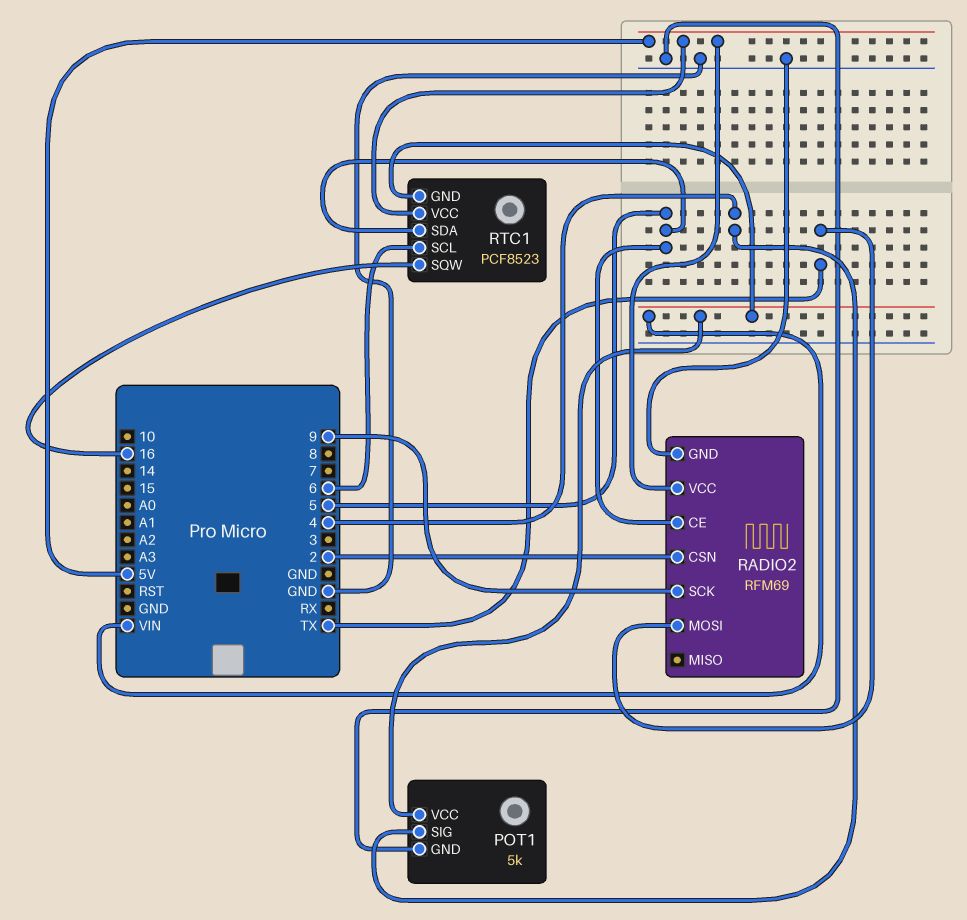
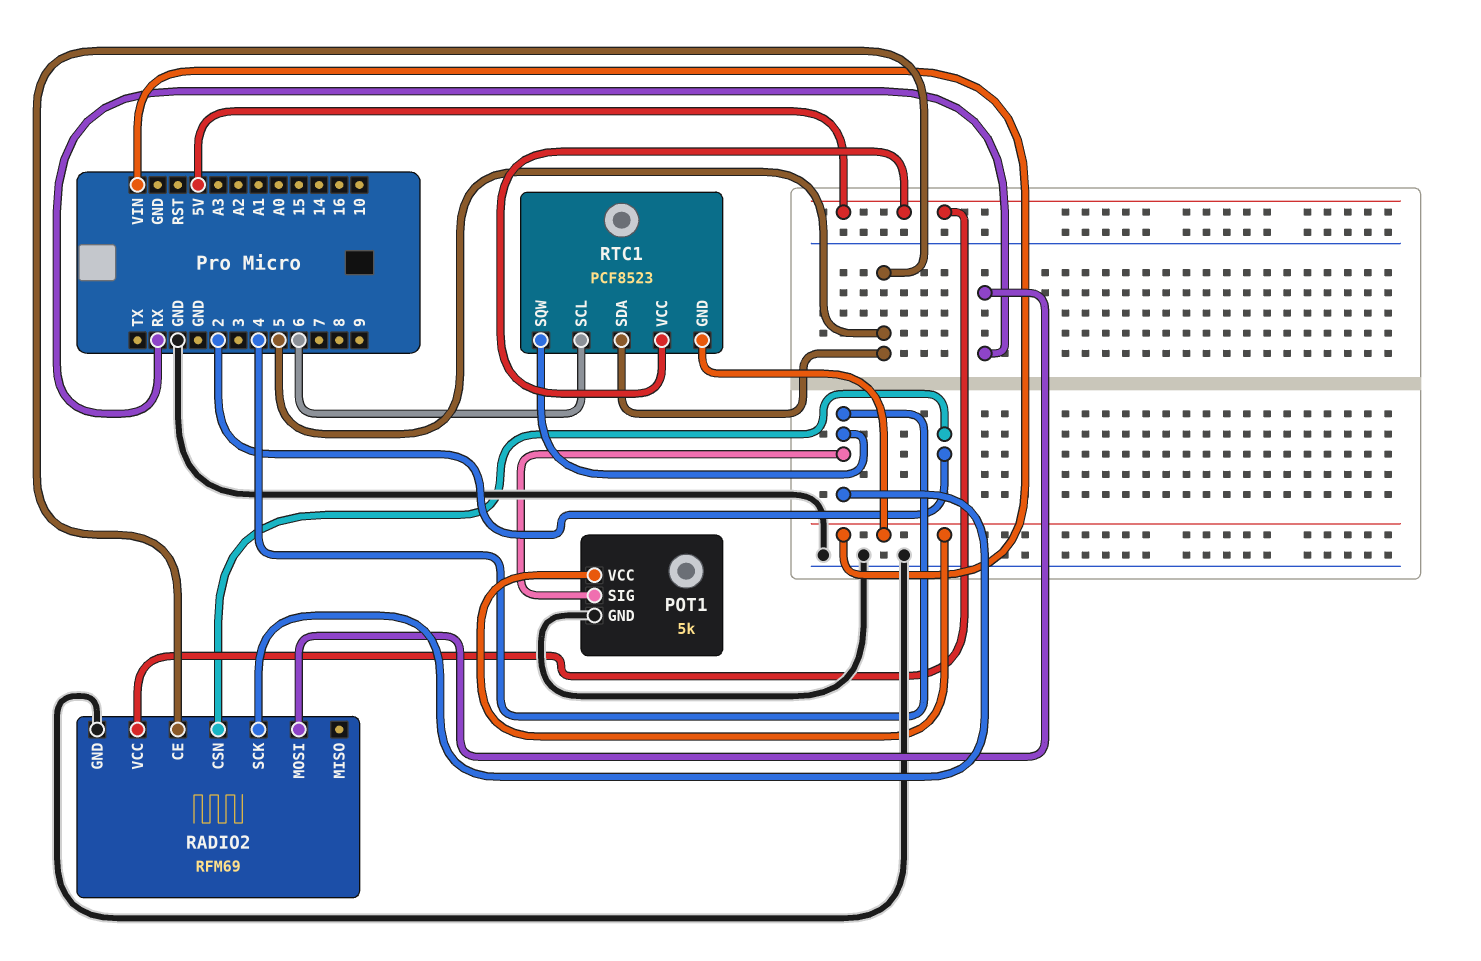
RADIO2 pin MOSI: TX -> RX
RADIO2 pin SCK: 9 -> 4
RTC1 pin SQW: 16 -> 4

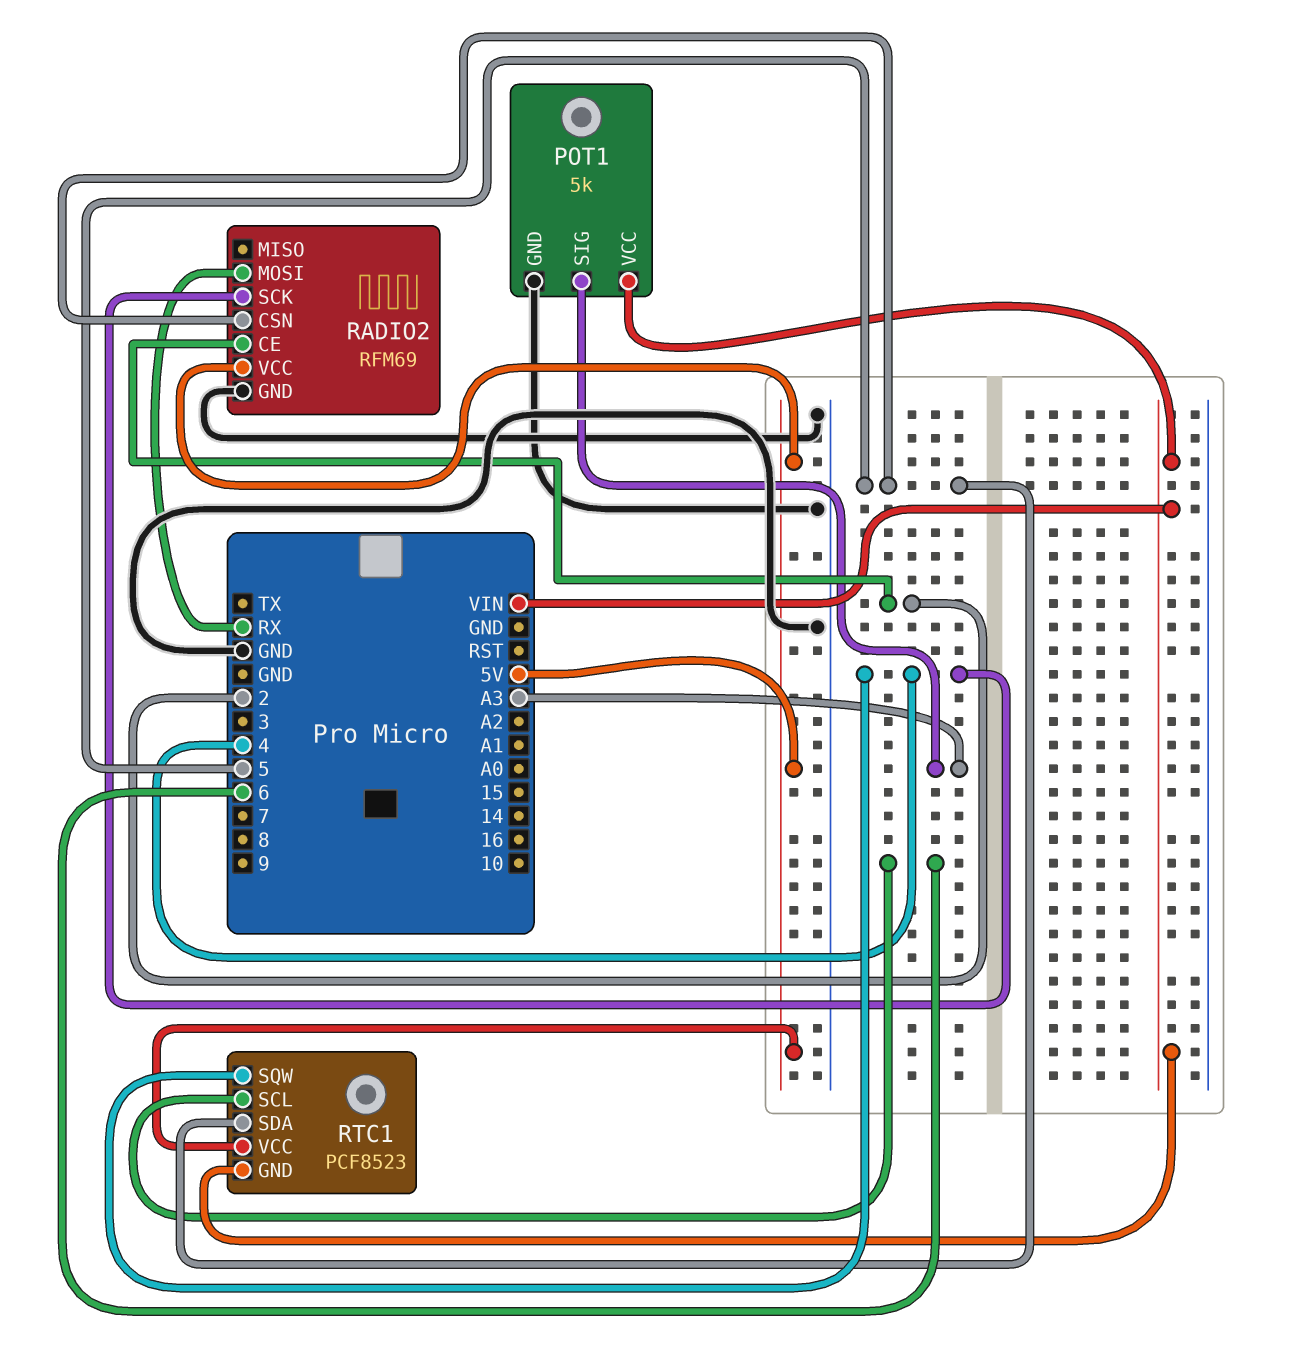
POT1 pin SIG: 4 -> A3
RADIO2 pin CE: 5 -> 2
RADIO2 pin CSN: 2 -> 5

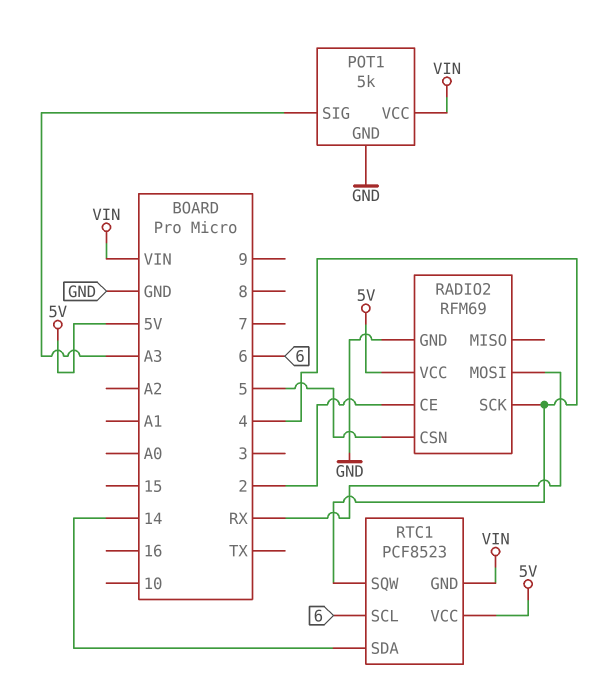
RTC1 pin SDA: 5 -> 14

